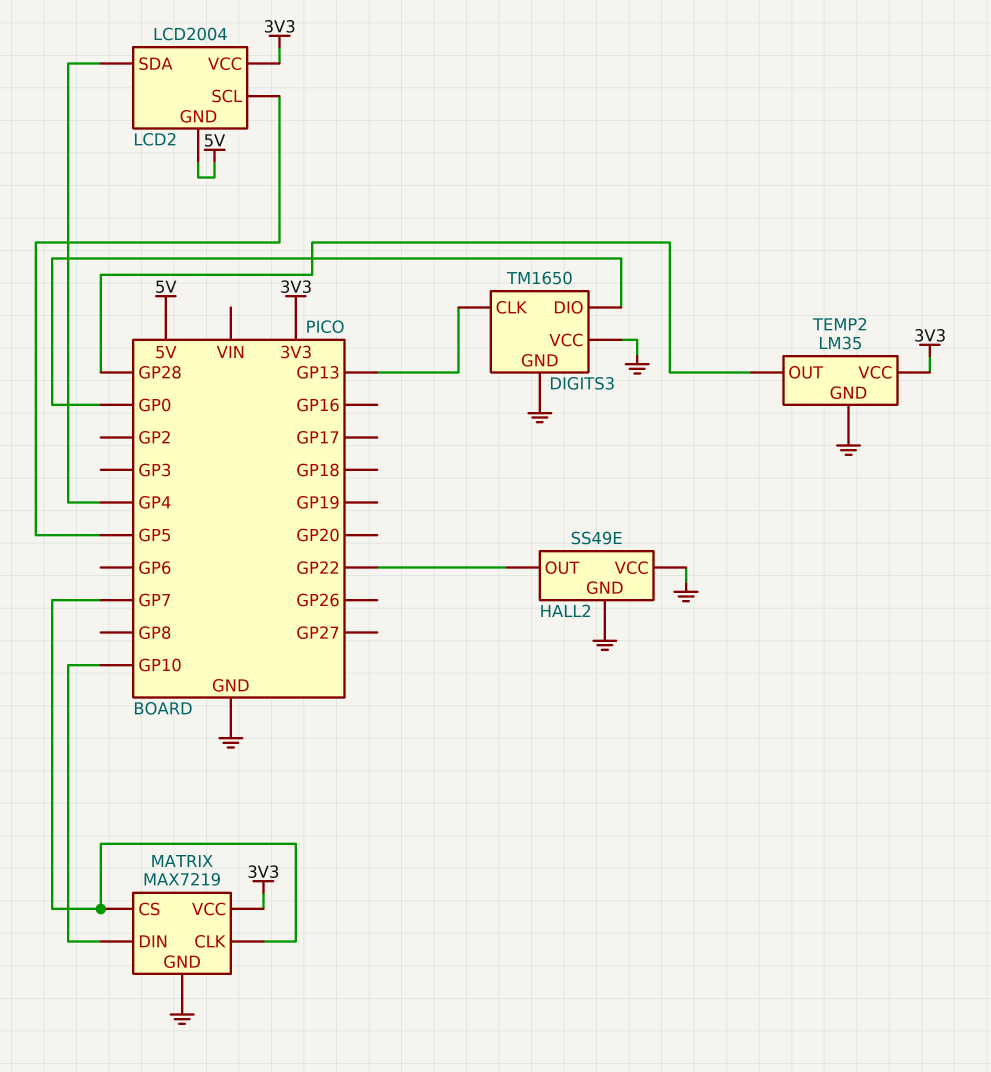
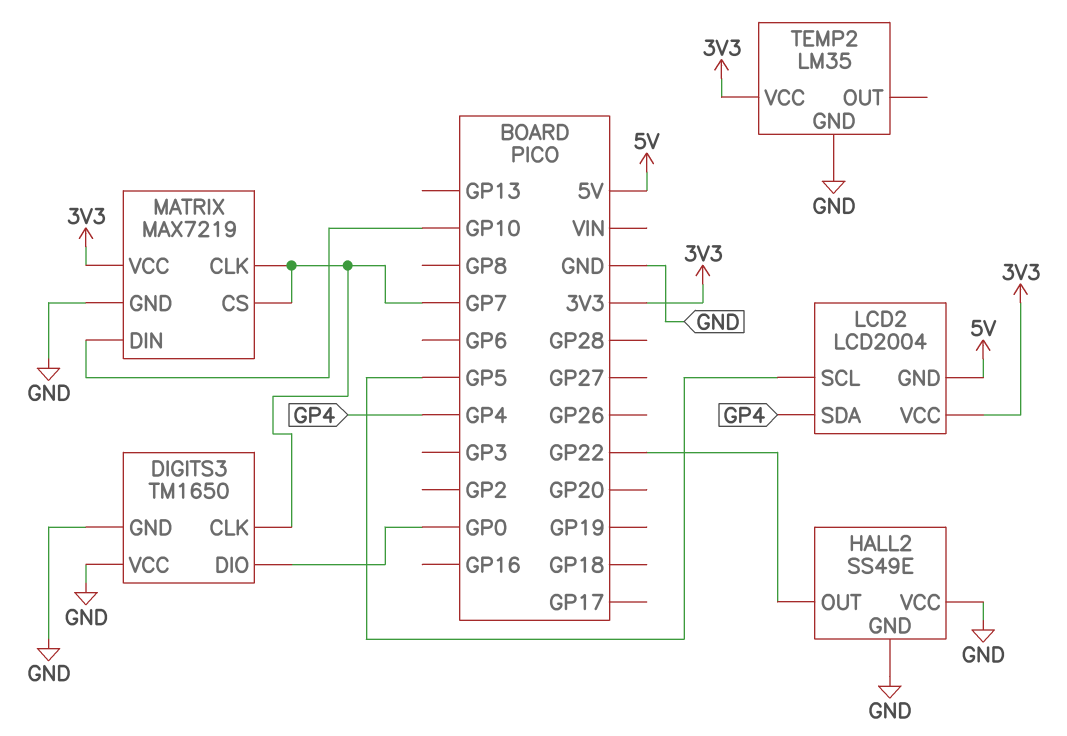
DIGITS3 pin CLK: GP13 -> GP7
TEMP2 pin OUT: GP28 -> none

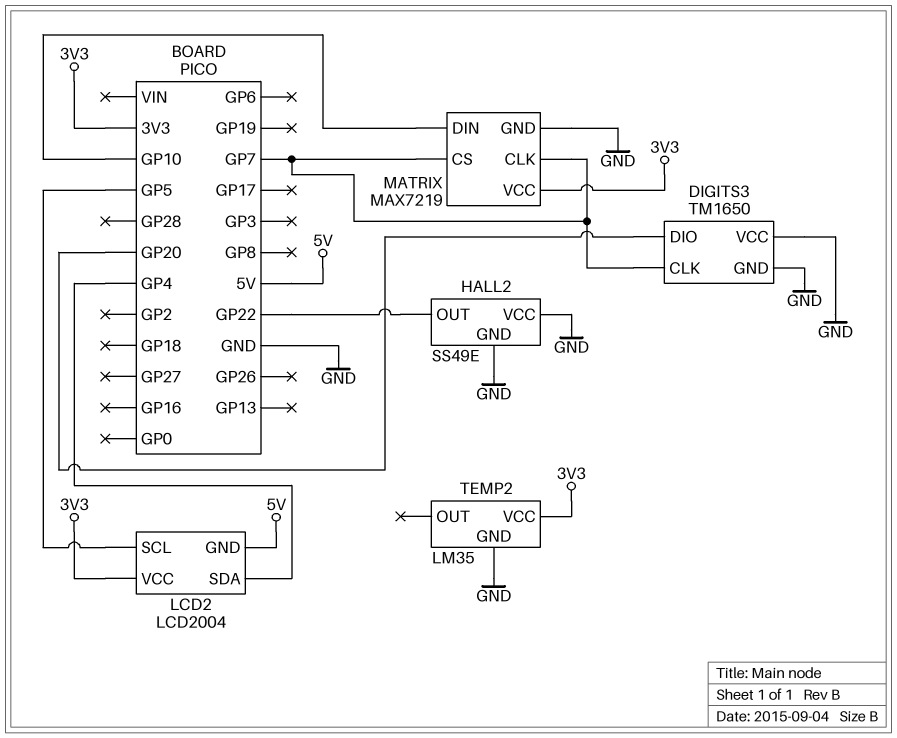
DIGITS3 pin DIO: GP0 -> GP20

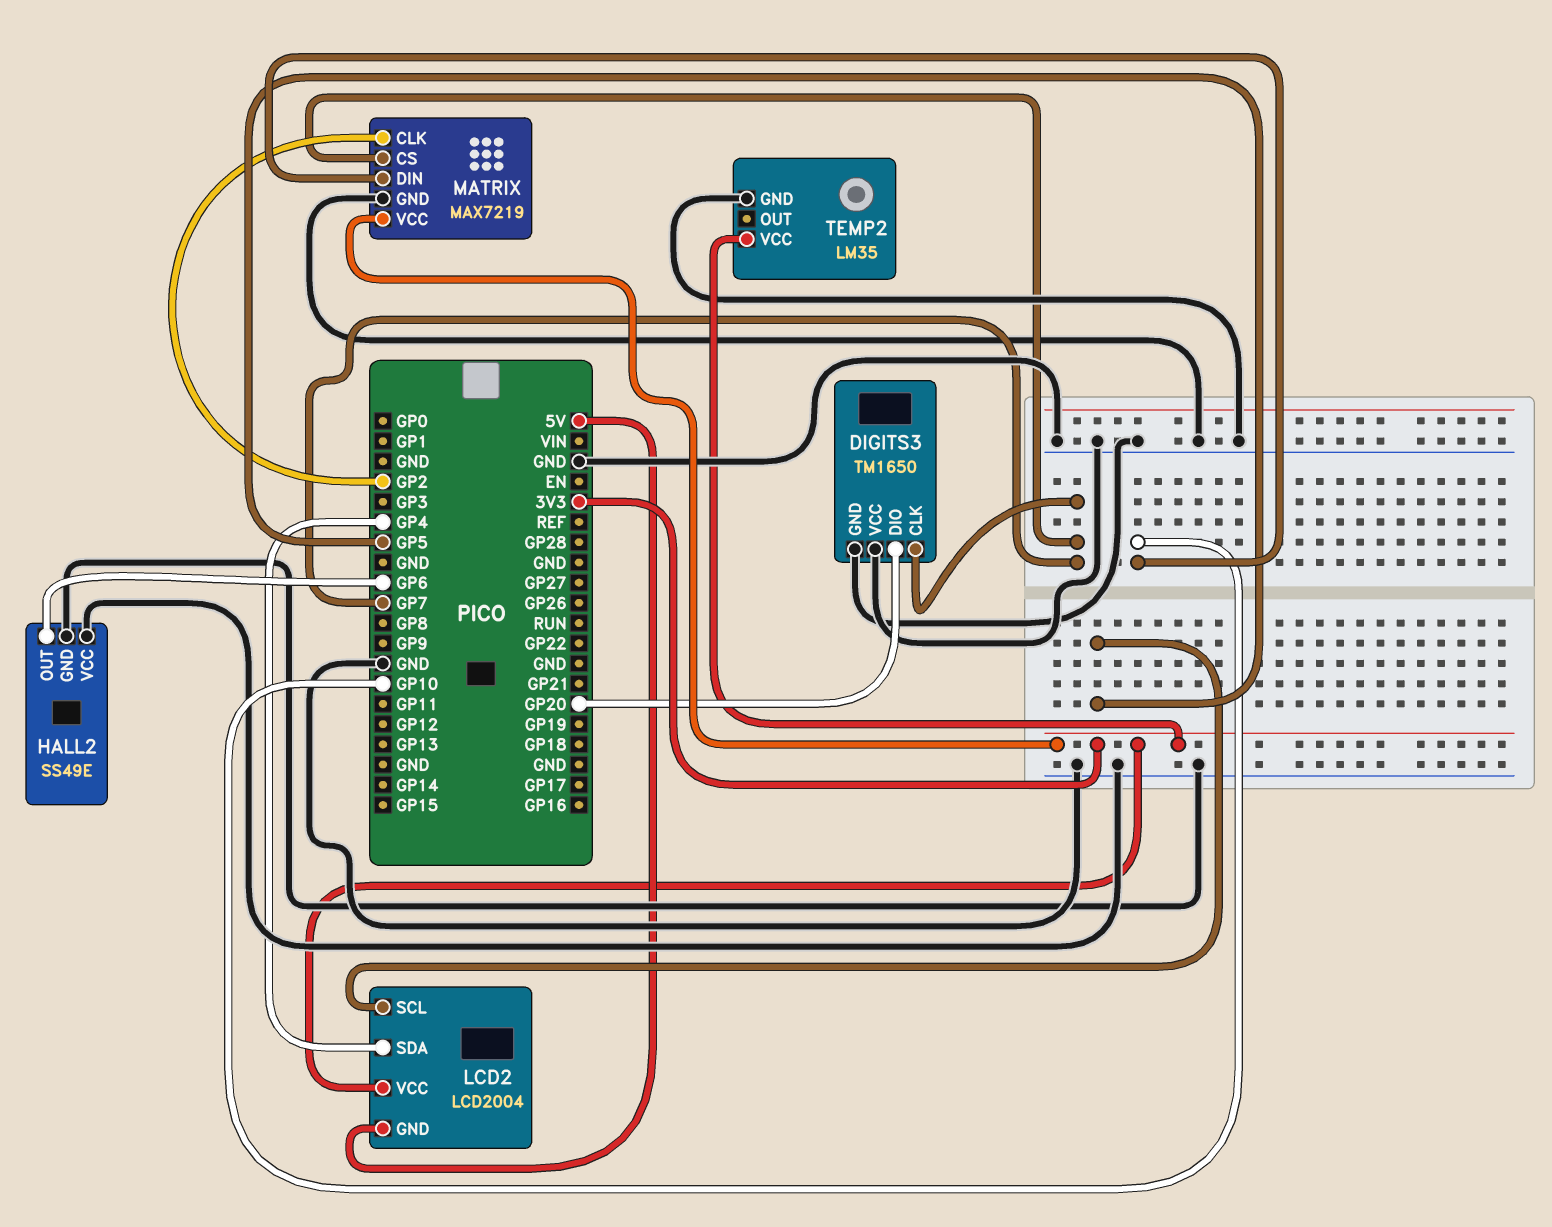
HALL2 pin OUT: GP22 -> GP6
MATRIX pin CLK: GP7 -> GP2

